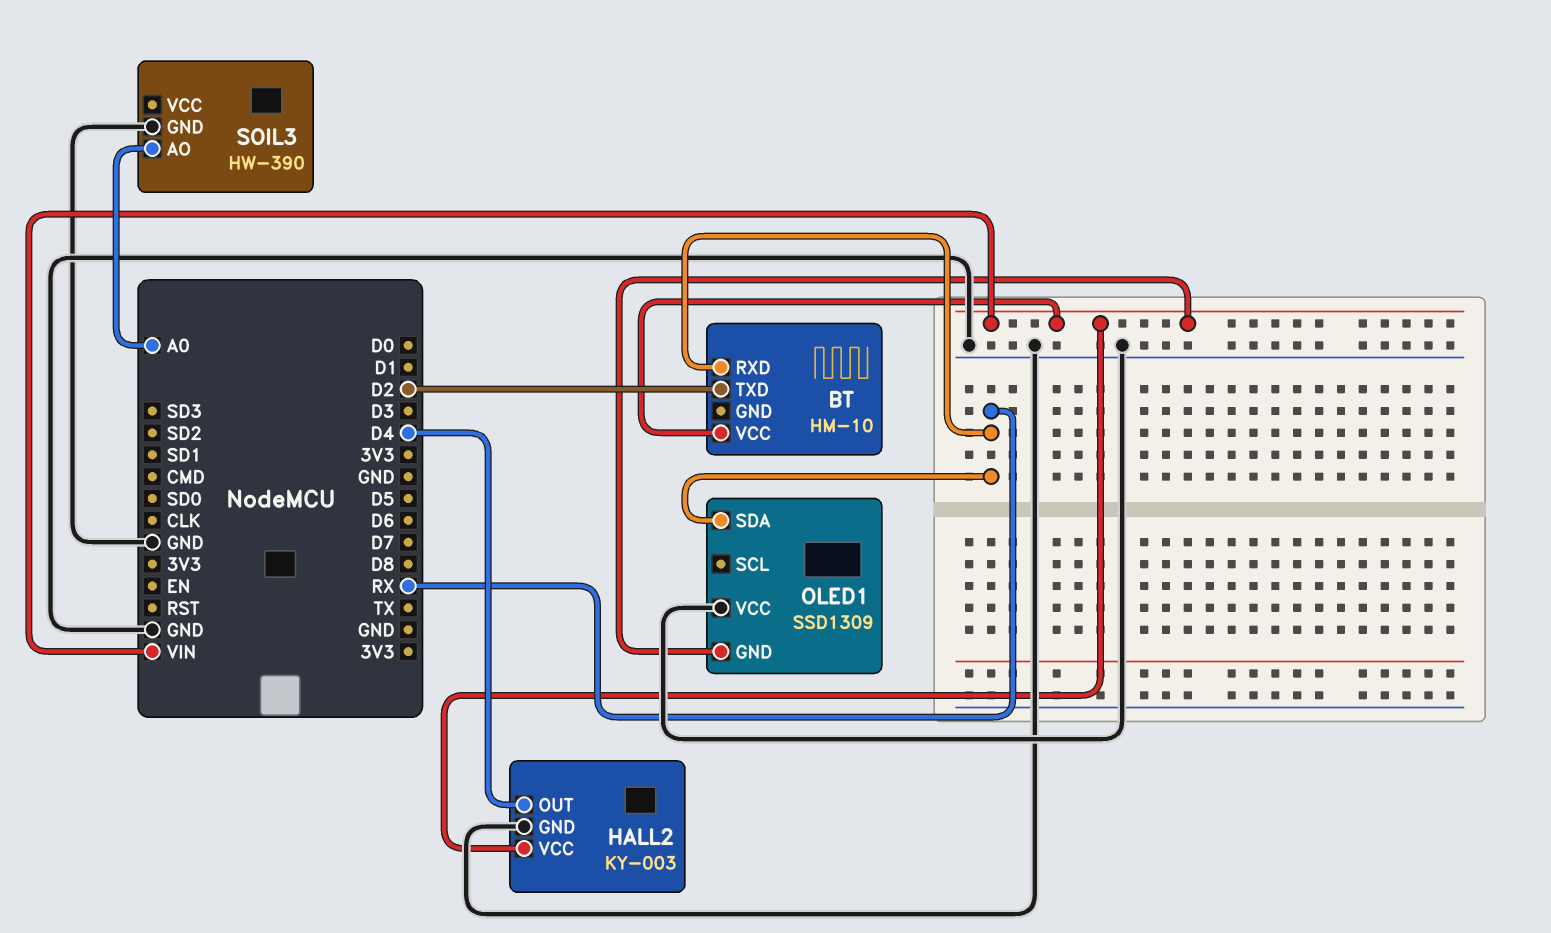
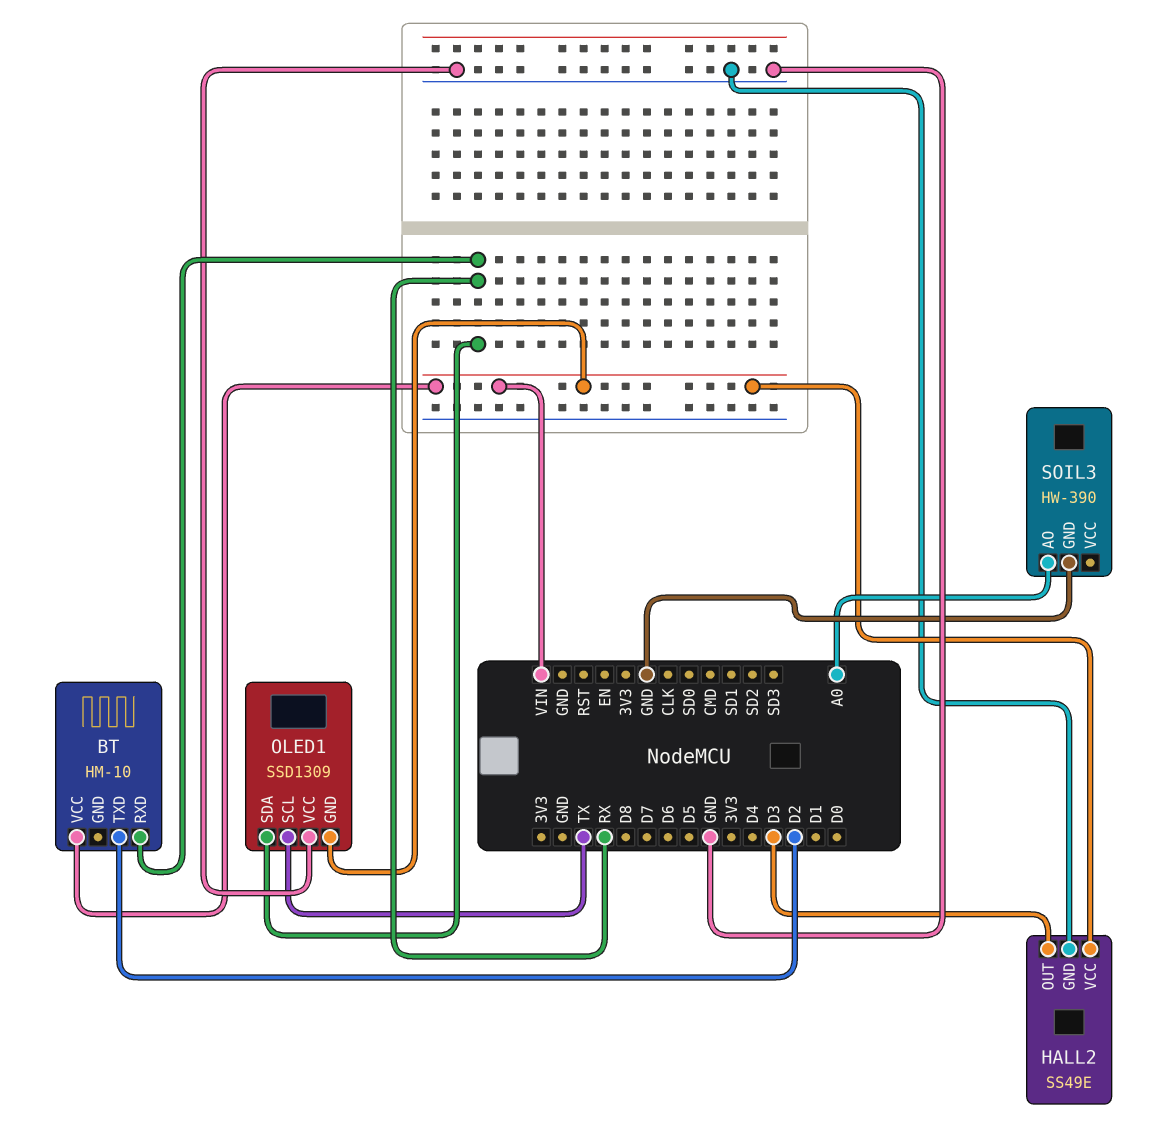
HALL2: KY-003 -> SS49E
HALL2 pin OUT: D4 -> D3
OLED1 pin SCL: none -> TX

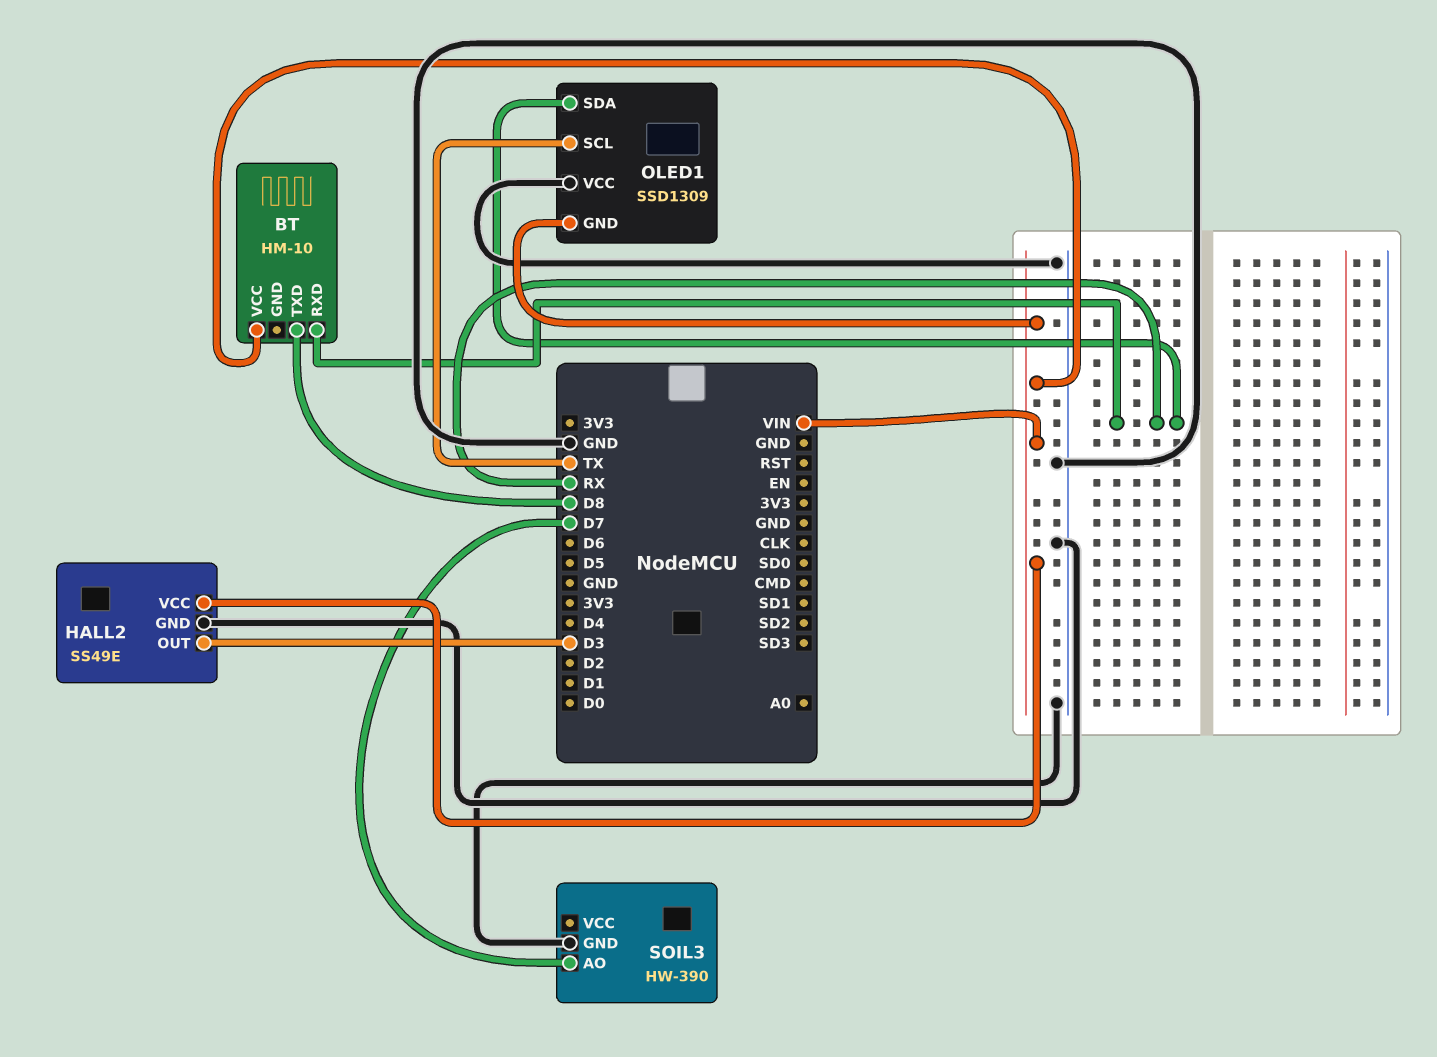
BT pin TXD: D2 -> D8
SOIL3 pin AO: A0 -> D7

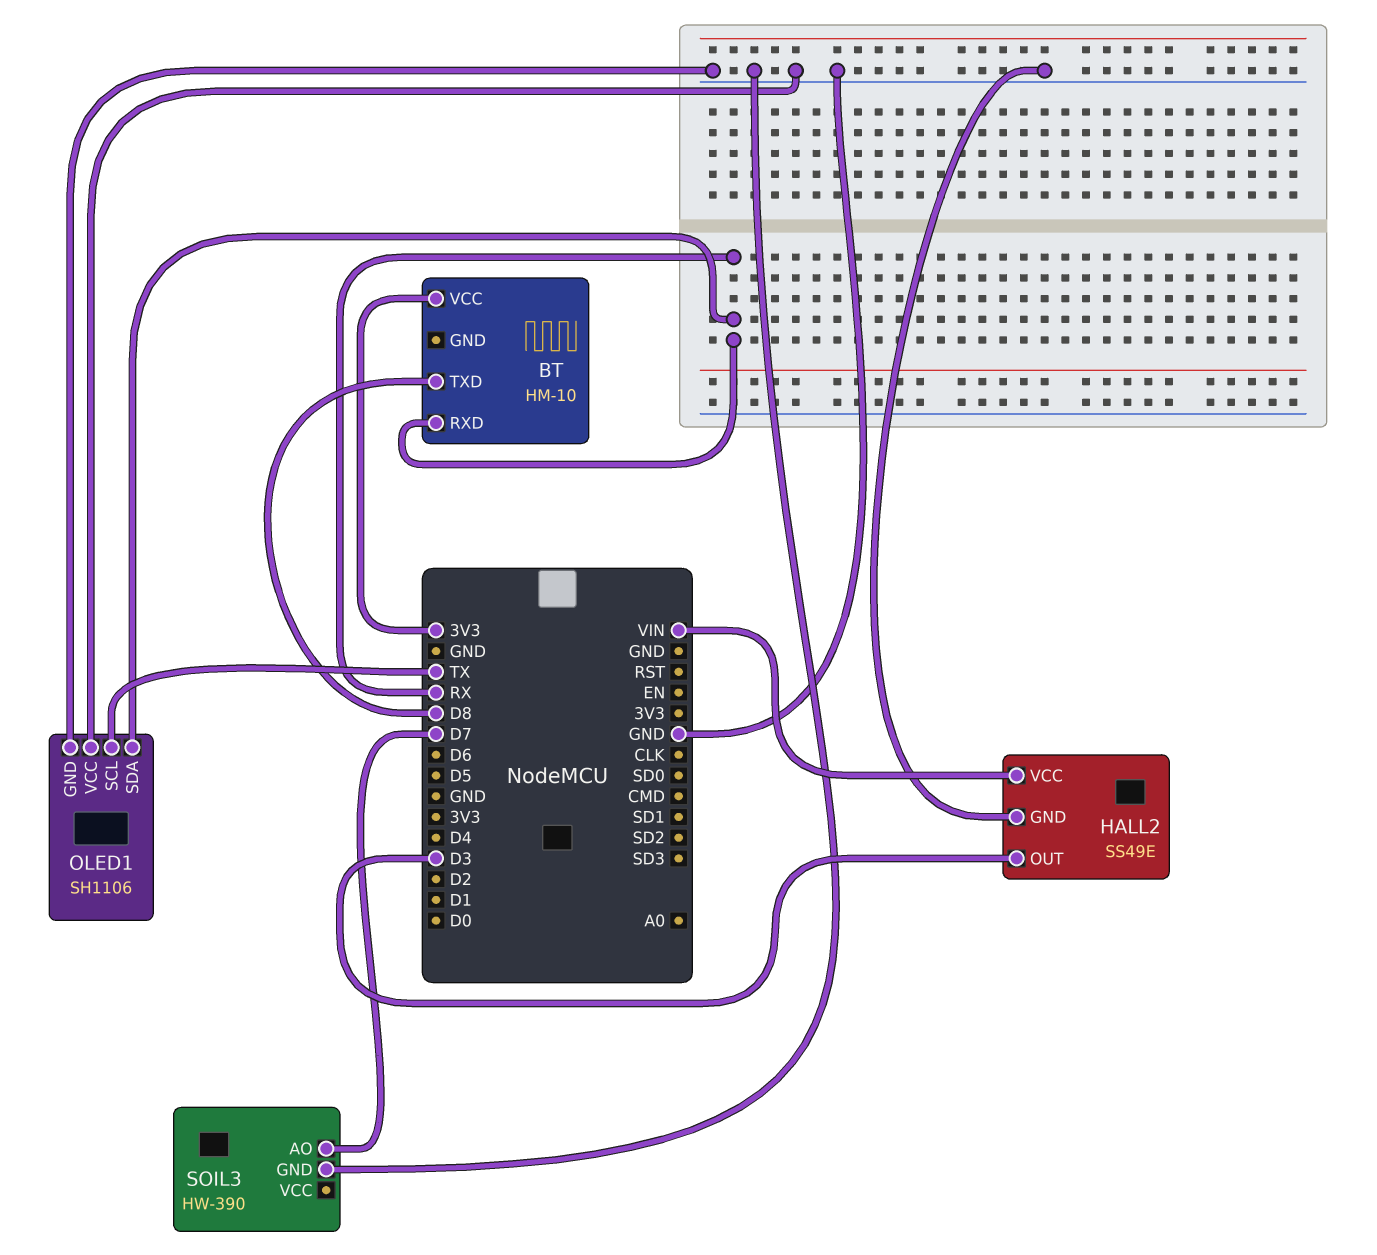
BT pin VCC: VIN -> 3V3
OLED1: SSD1309 -> SH1106
OLED1 pin GND: VIN -> GND

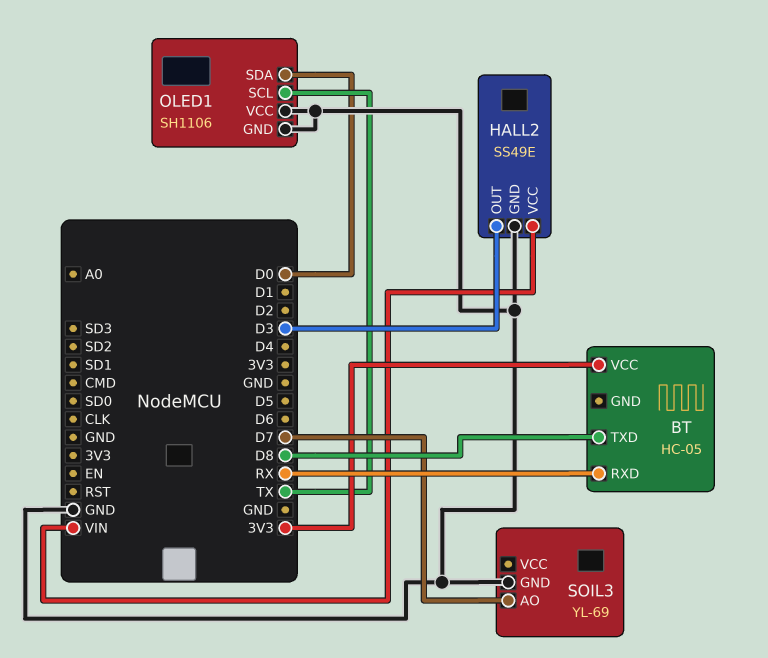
BT: HM-10 -> HC-05
OLED1 pin SDA: RX -> D0
SOIL3: HW-390 -> YL-69

